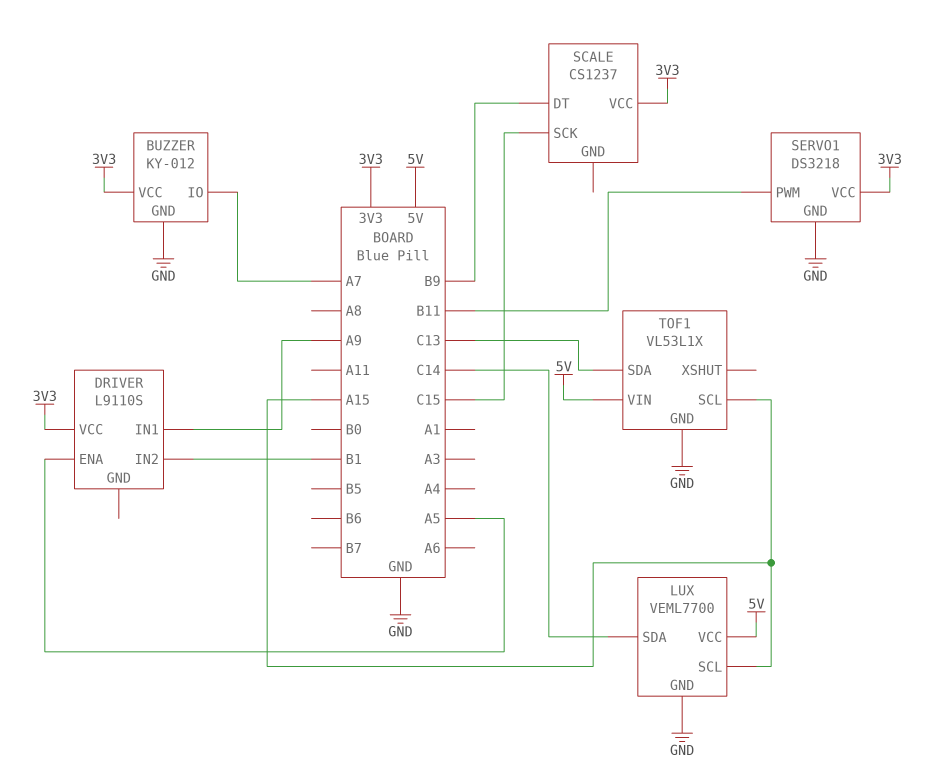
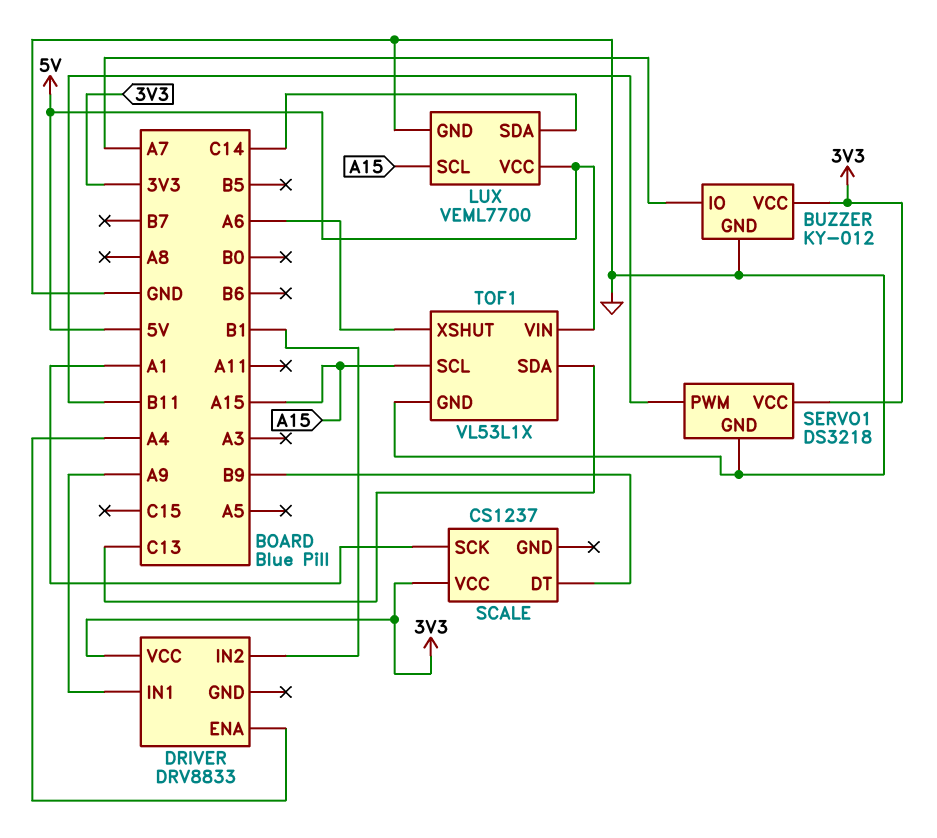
DRIVER: L9110S -> DRV8833
DRIVER pin ENA: A5 -> A4
SCALE pin SCK: C15 -> A1
TOF1 pin XSHUT: none -> A6

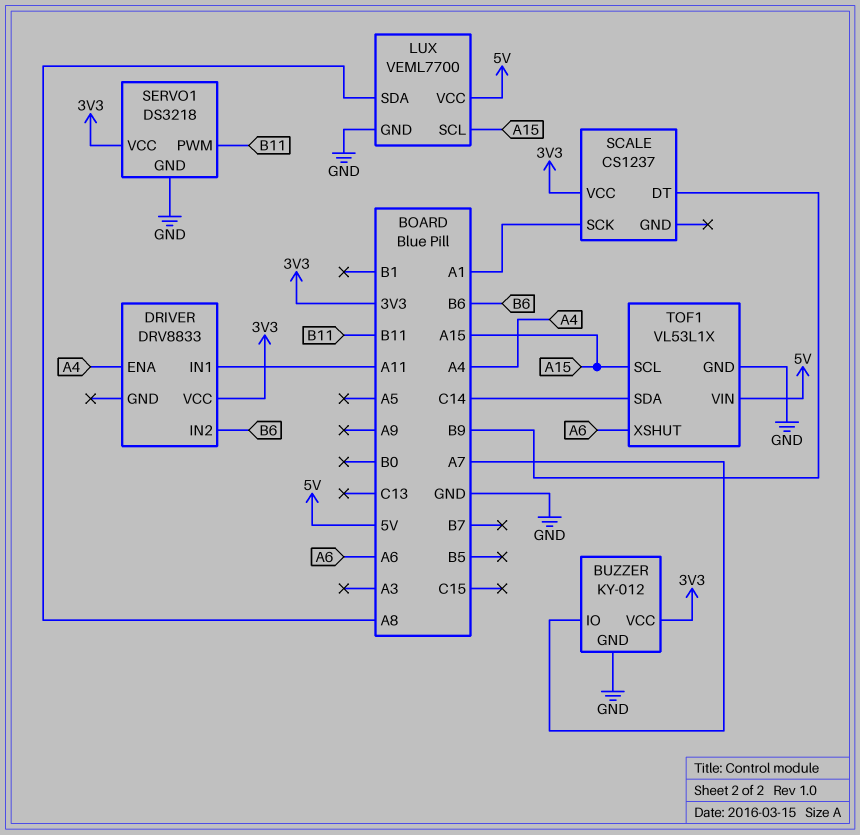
DRIVER pin IN1: A9 -> A11
DRIVER pin IN2: B1 -> B6
LUX pin SDA: C14 -> A8
TOF1 pin SDA: C13 -> C14

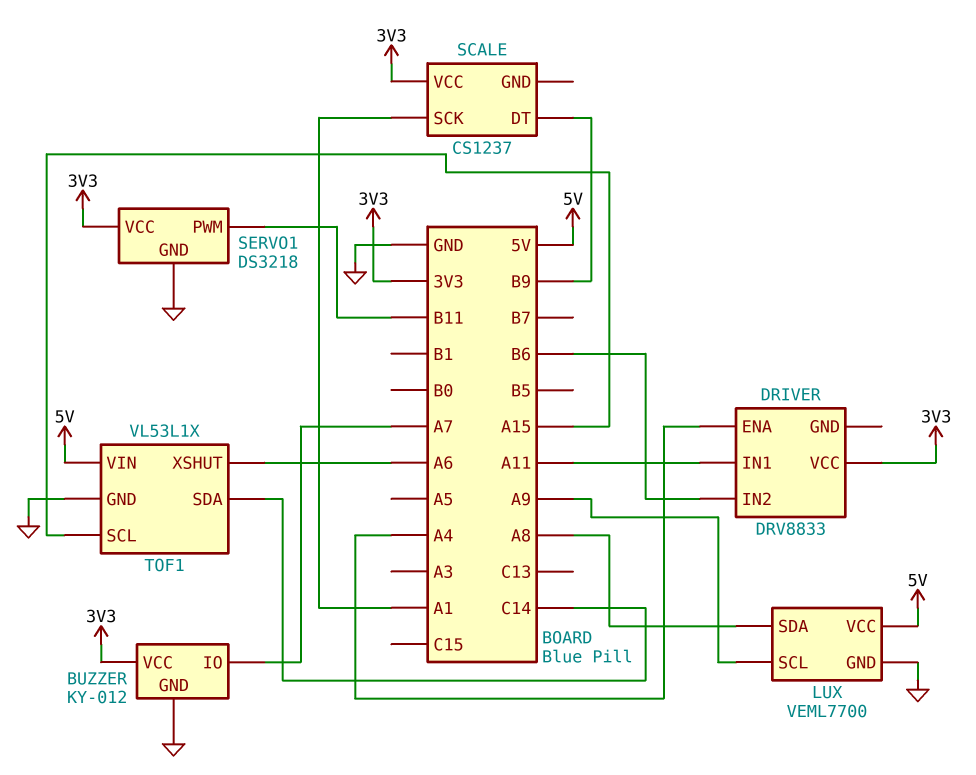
LUX pin SCL: A15 -> A9

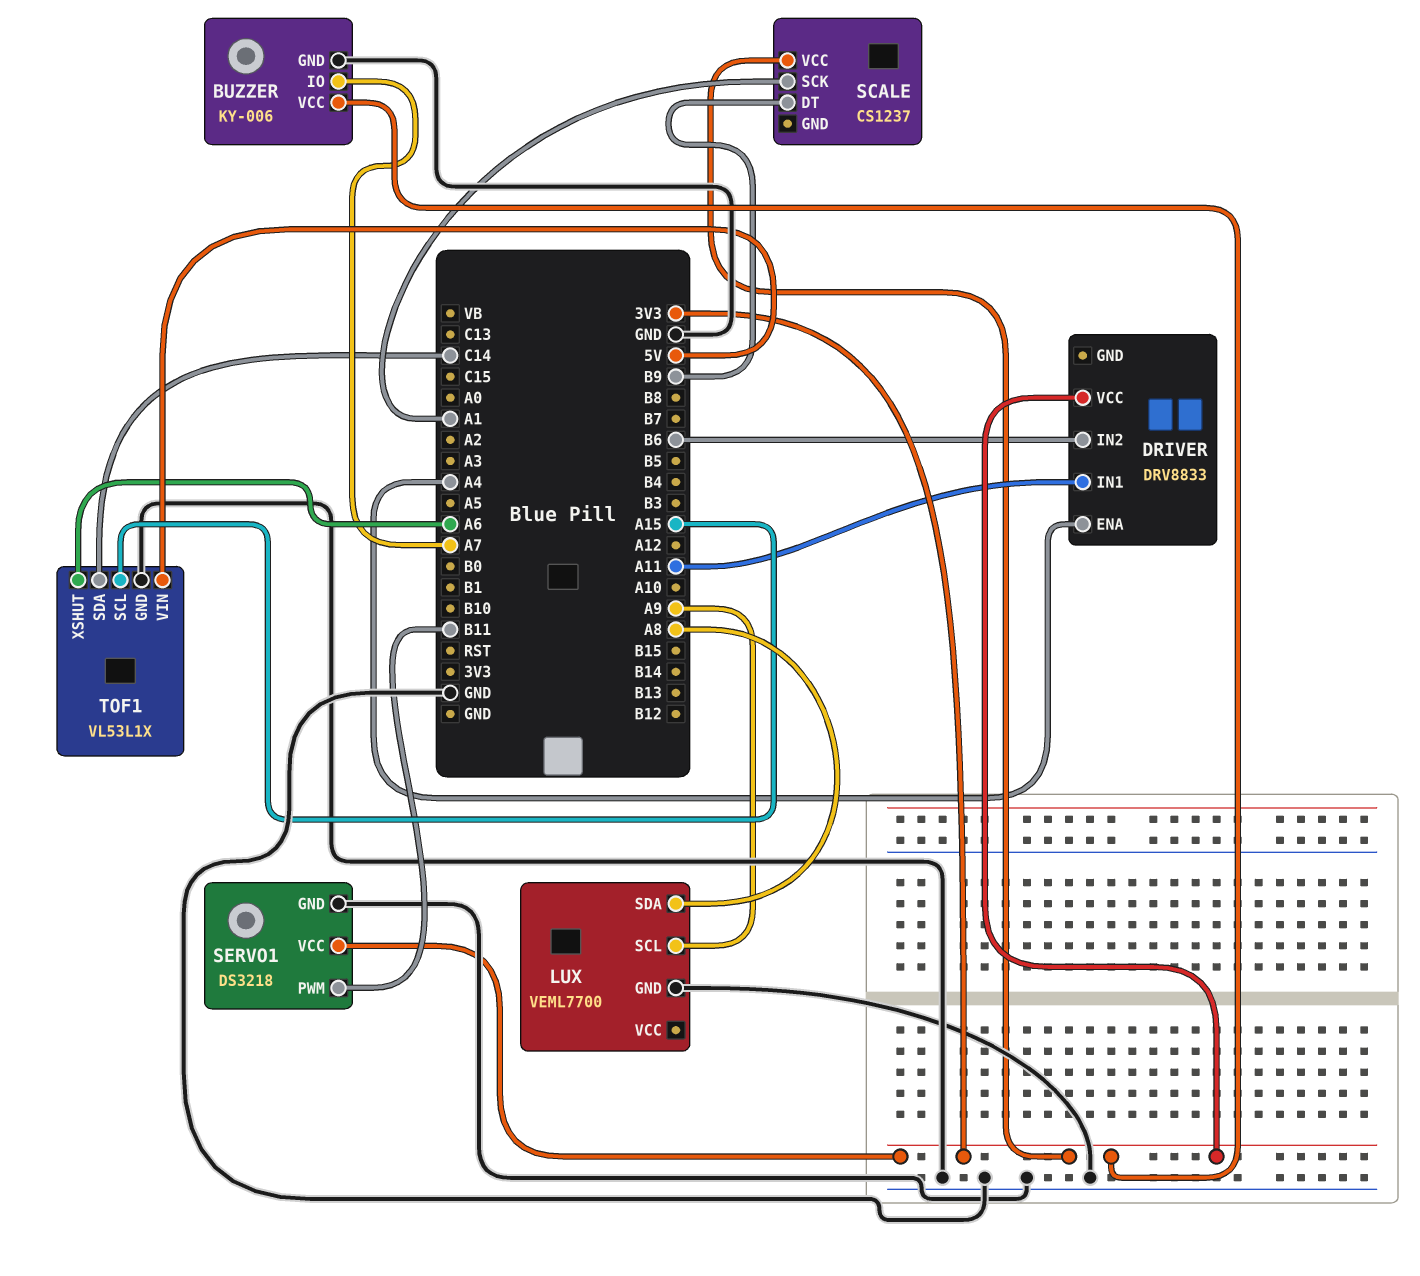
BUZZER: KY-012 -> KY-006
LUX pin VCC: 5V -> none

